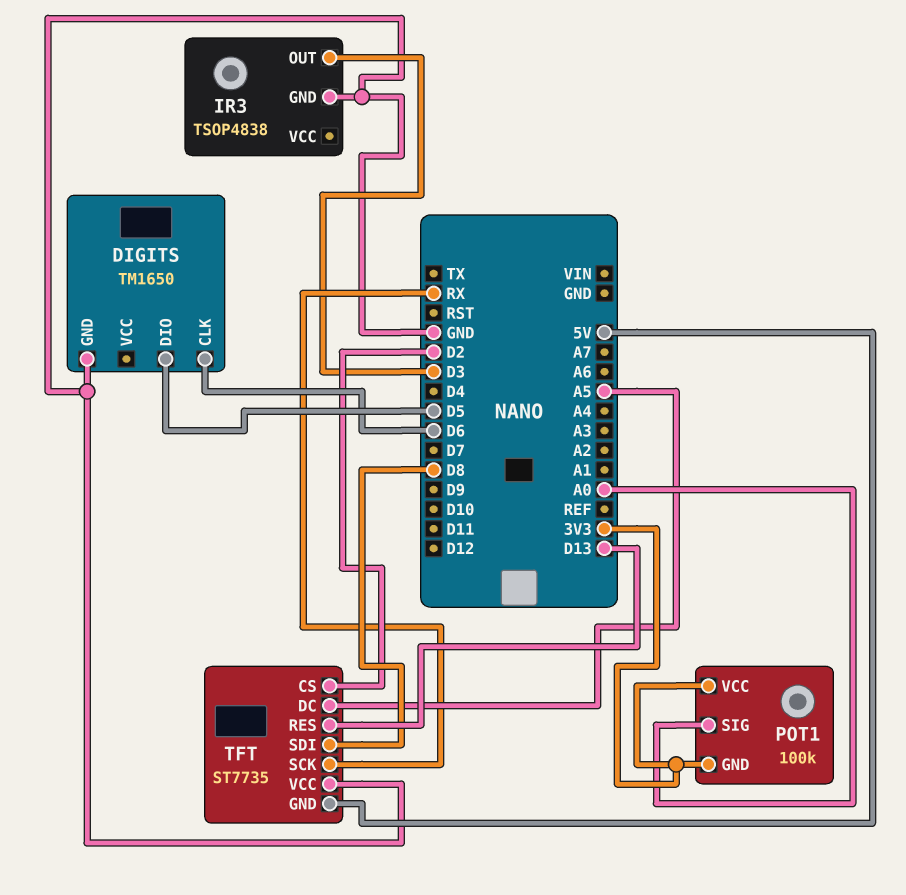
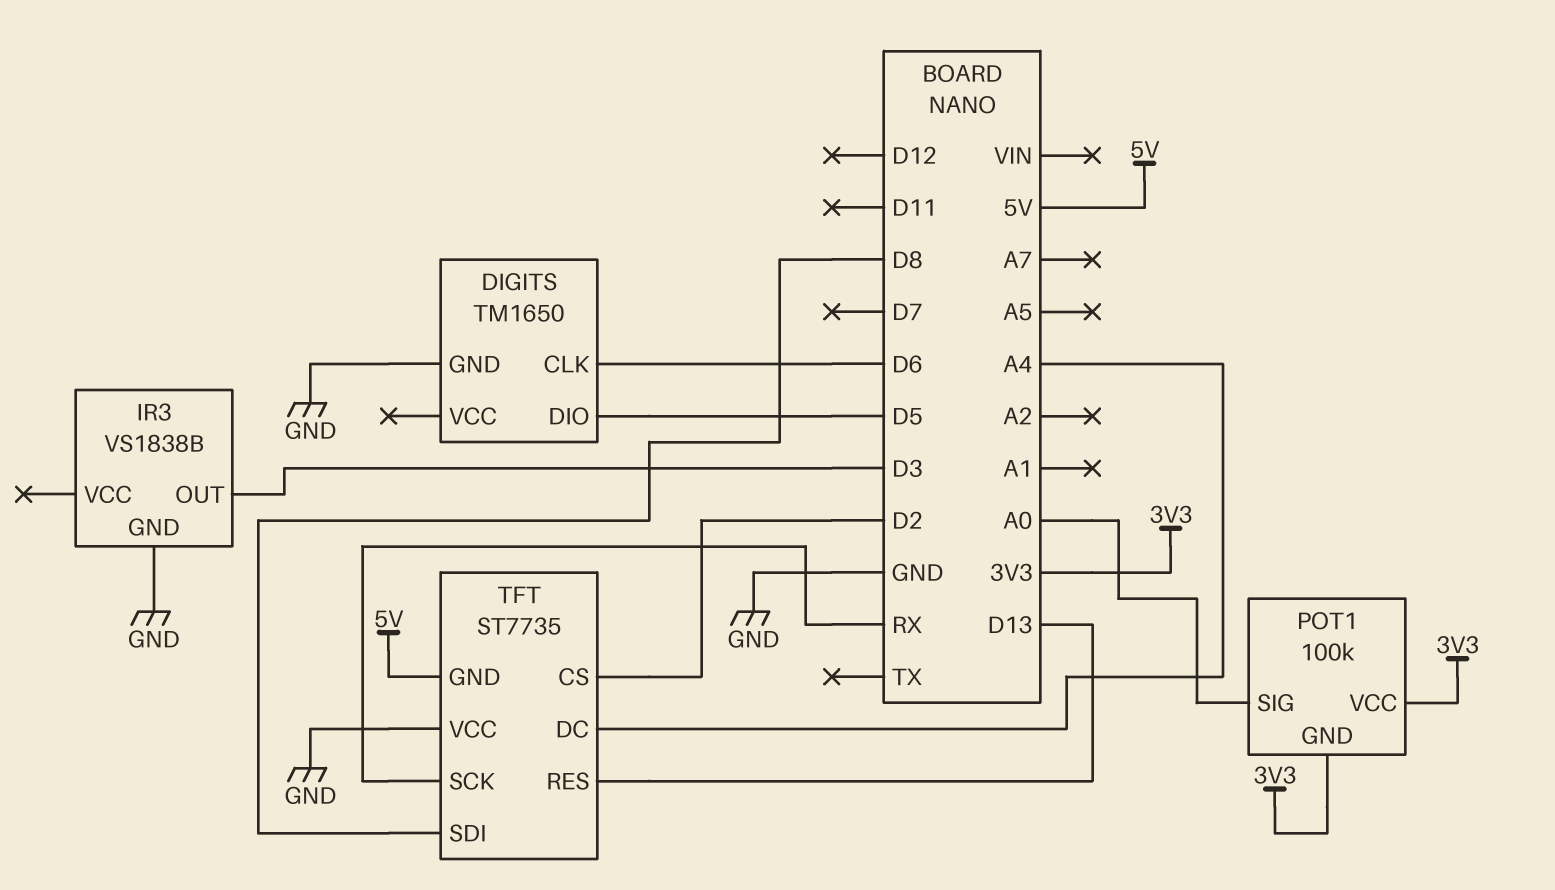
IR3: TSOP4838 -> VS1838B
TFT pin DC: A5 -> A4

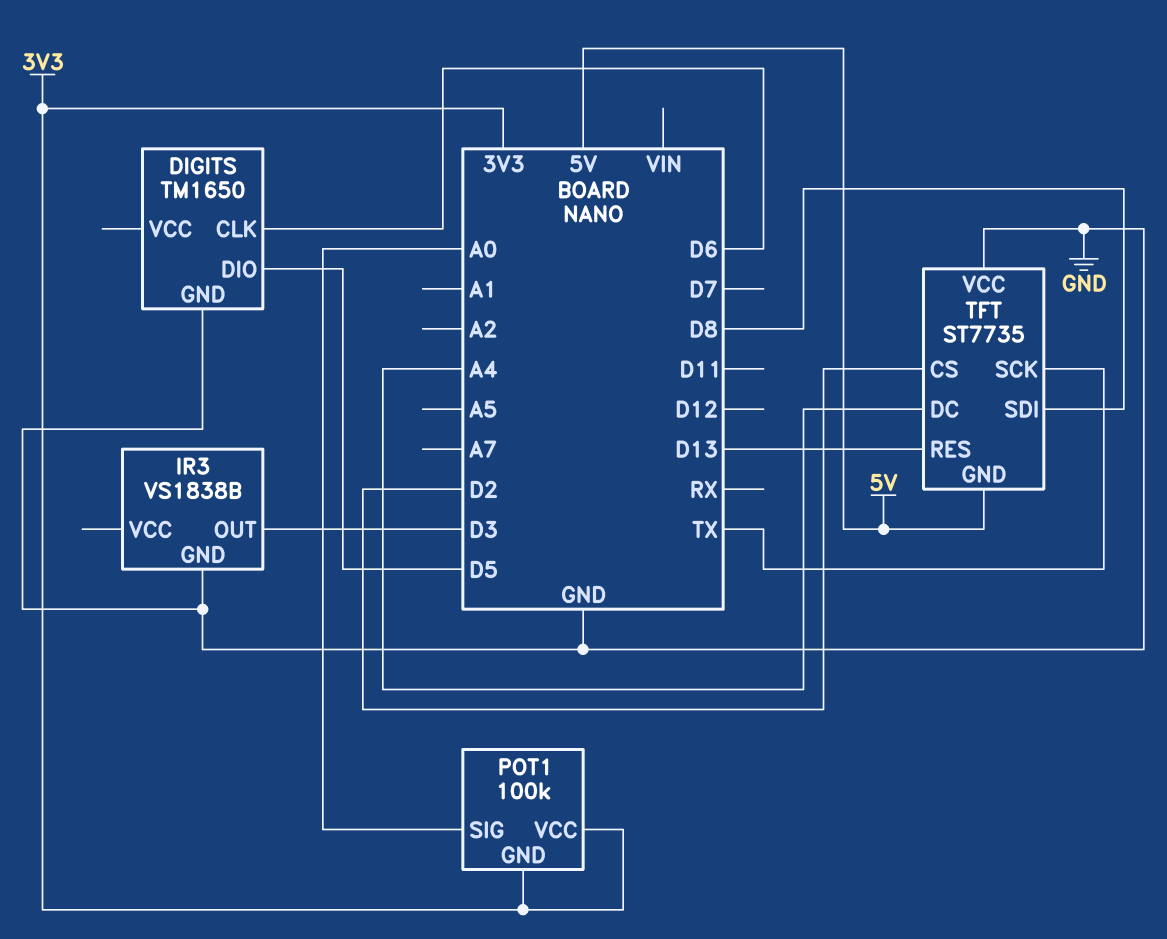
TFT pin SCK: RX -> TX

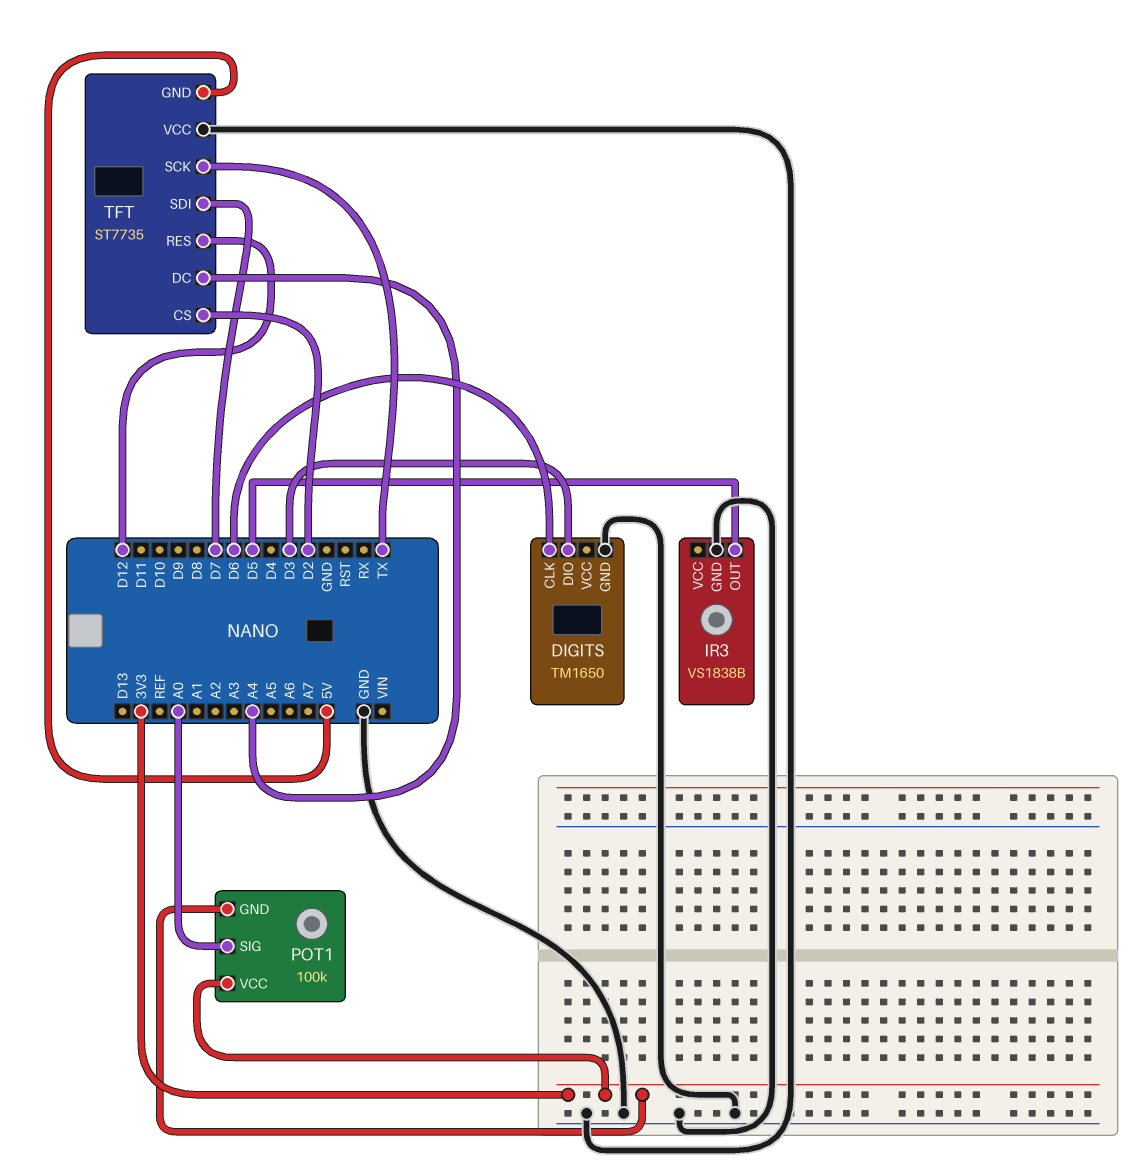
DIGITS pin DIO: D5 -> D3
IR3 pin OUT: D3 -> D5
TFT pin RES: D13 -> D12
TFT pin SDI: D8 -> D7

